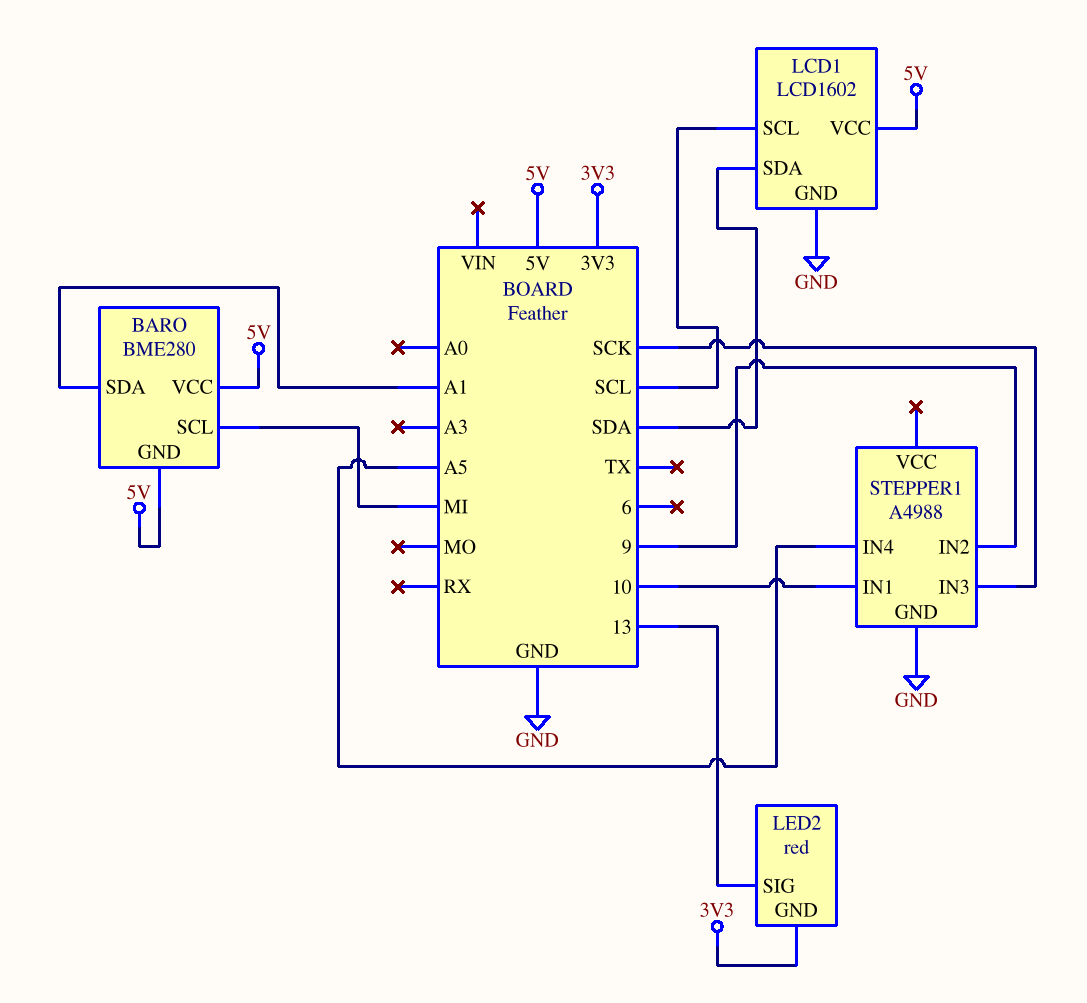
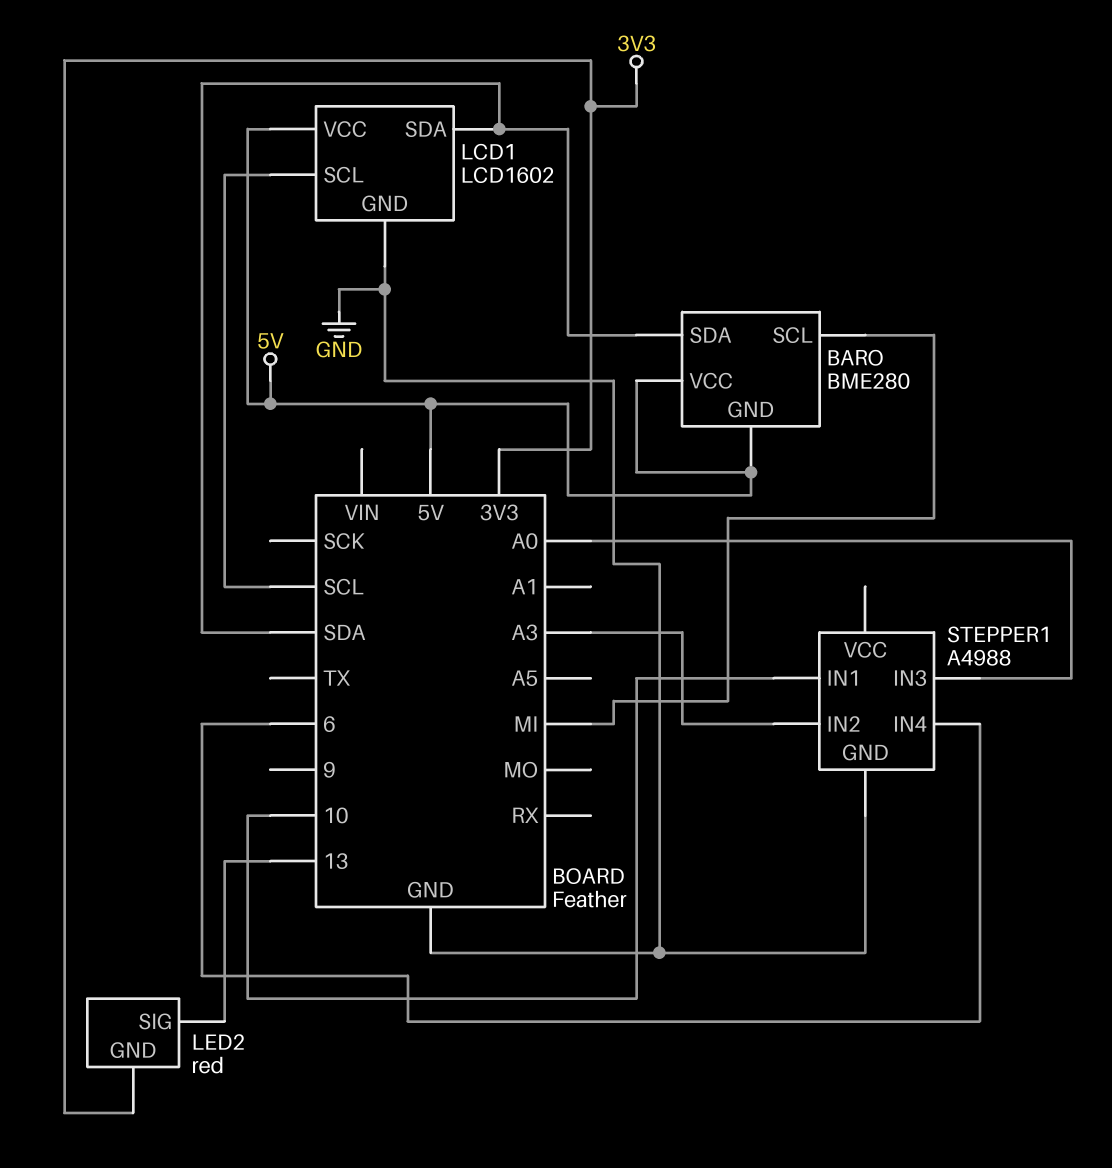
BARO pin SDA: A1 -> SDA
STEPPER1 pin IN2: 9 -> A3
STEPPER1 pin IN3: SCK -> A0
STEPPER1 pin IN4: A5 -> 6

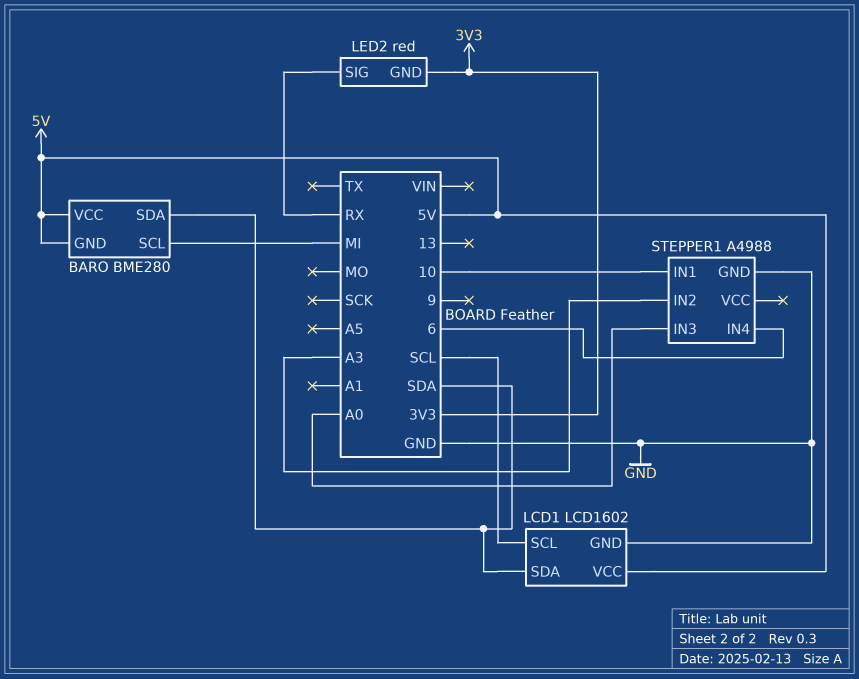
LED2 pin SIG: 13 -> RX

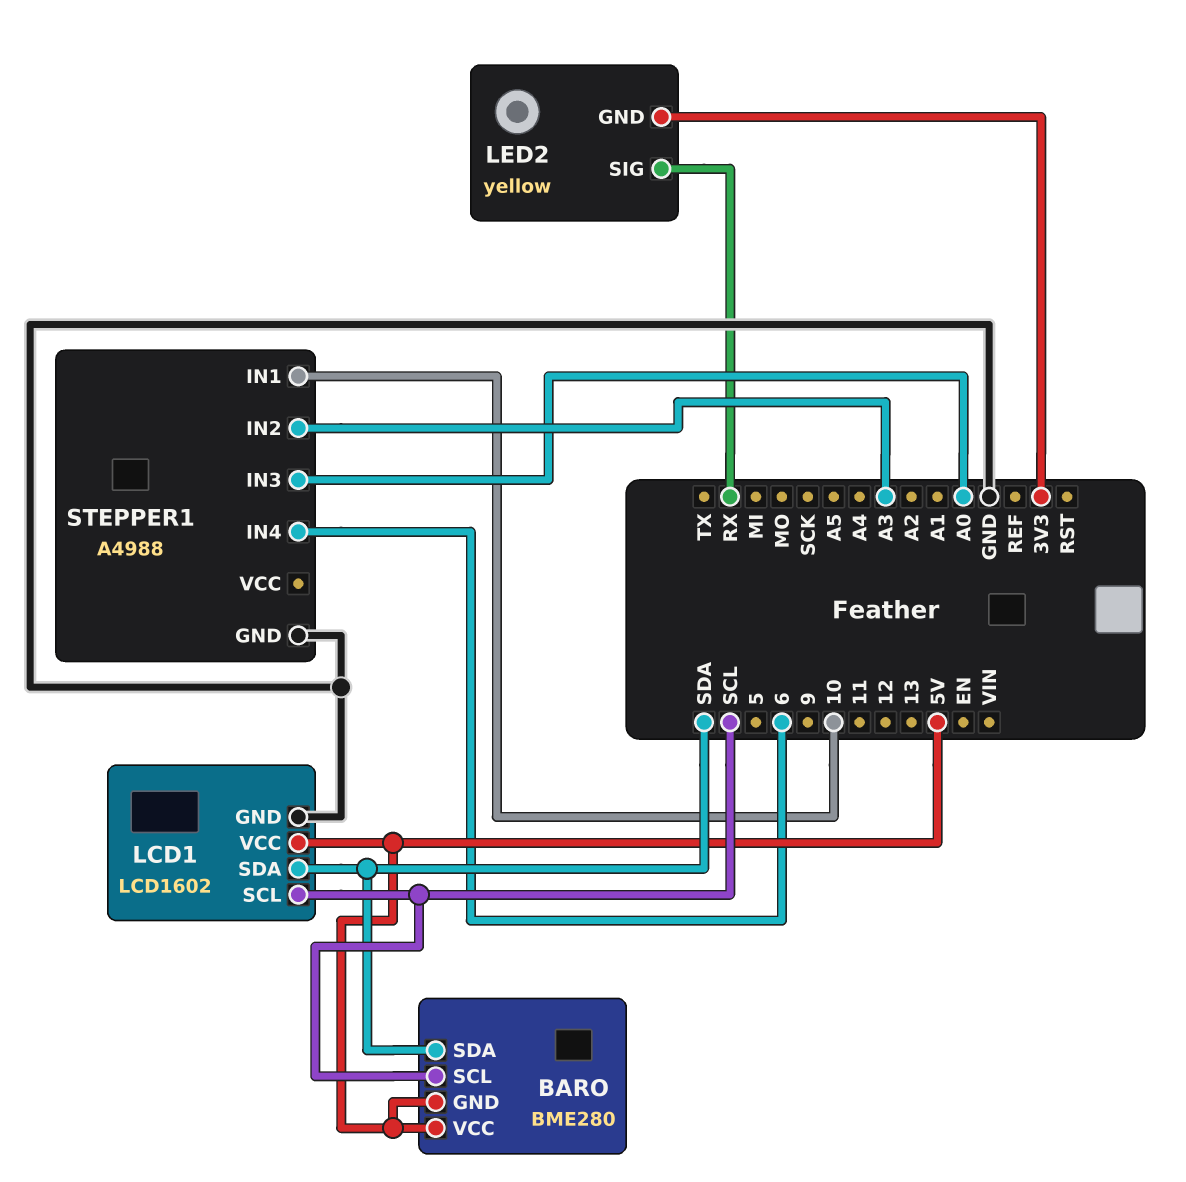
BARO pin SCL: MI -> SCL
LED2: red -> yellow

